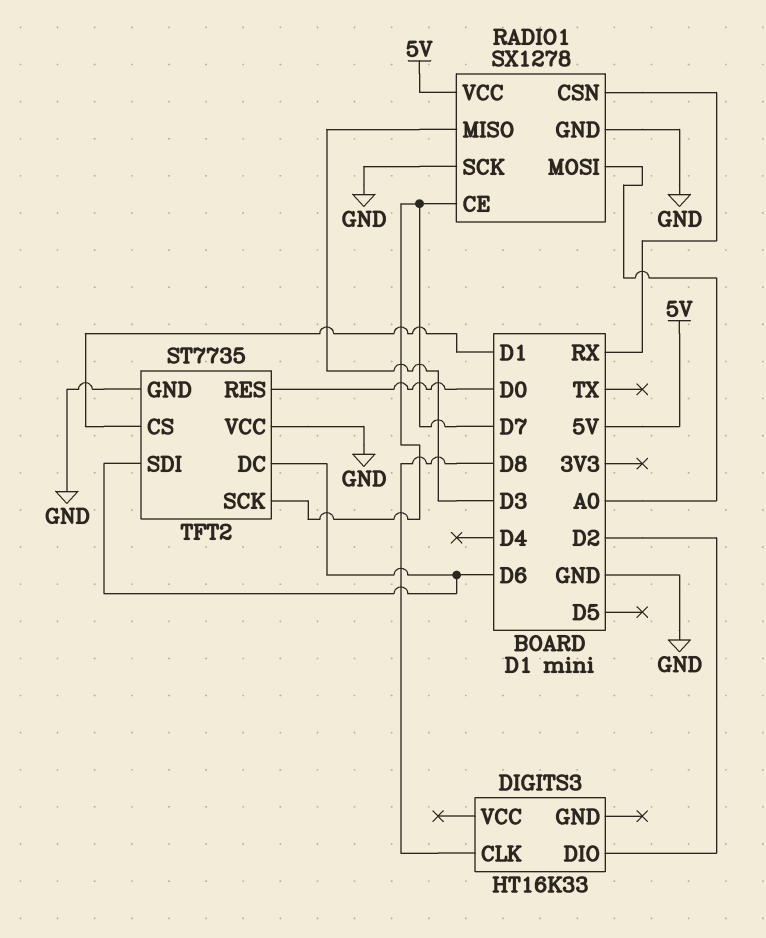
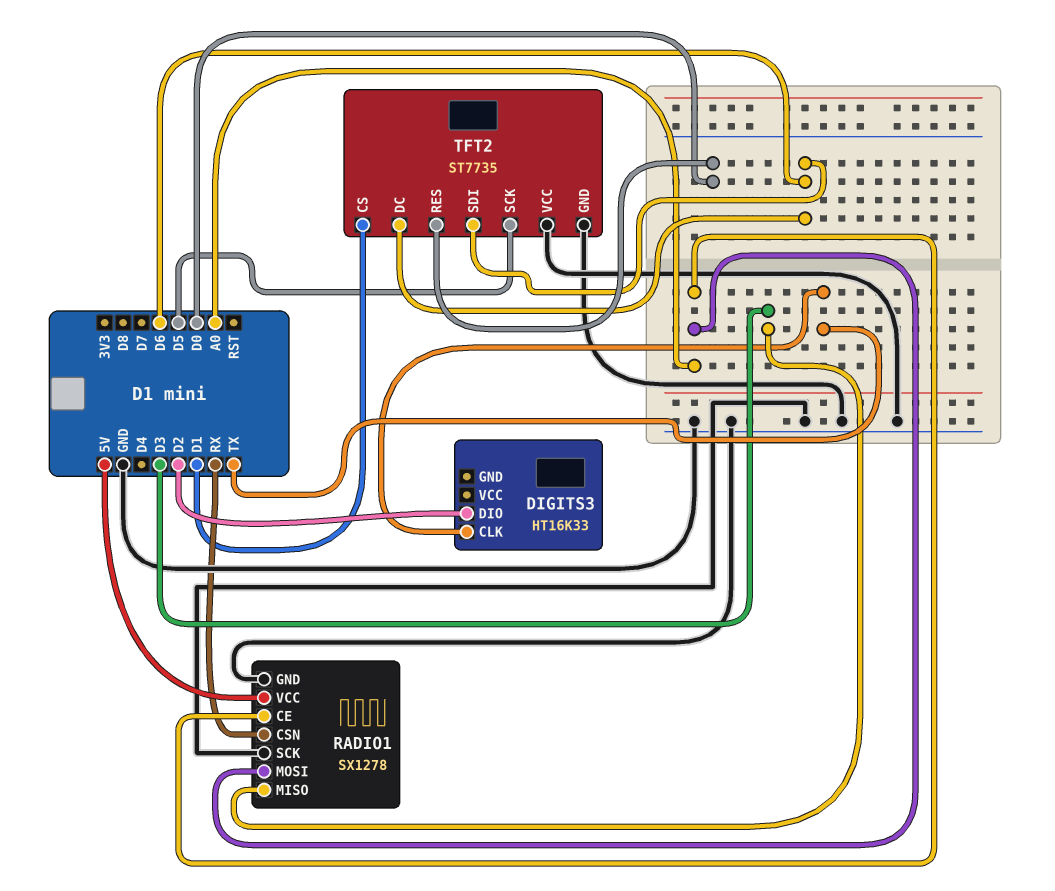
DIGITS3 pin CLK: D8 -> TX
RADIO1 pin CE: D7 -> A0
TFT2 pin SCK: D7 -> D5

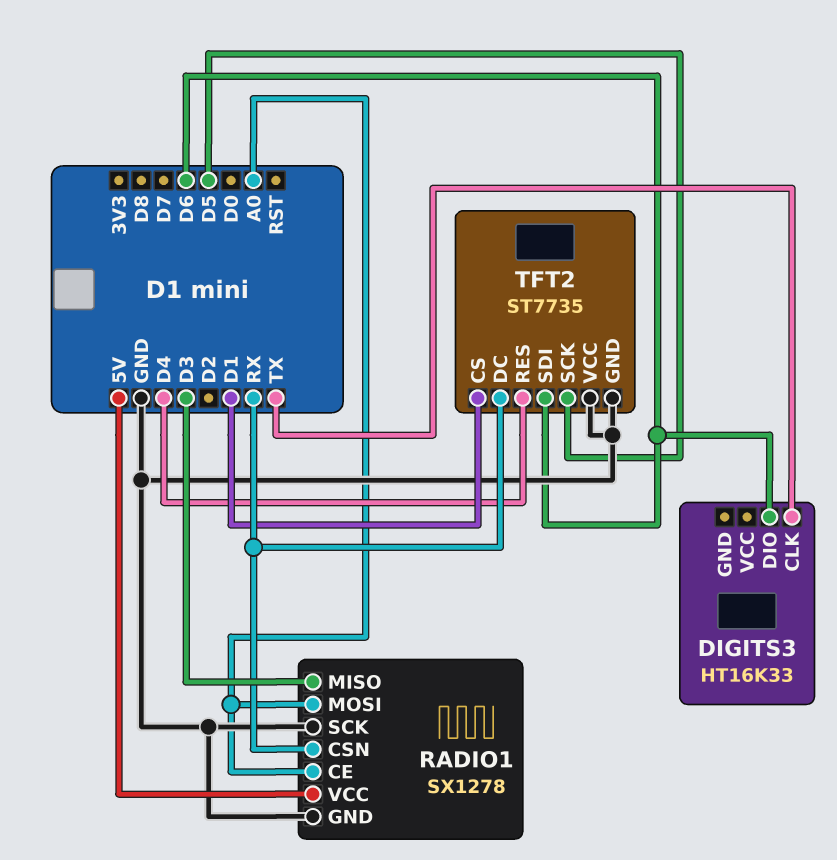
DIGITS3 pin DIO: D2 -> D6
TFT2 pin DC: D6 -> RX
TFT2 pin RES: D0 -> D4

